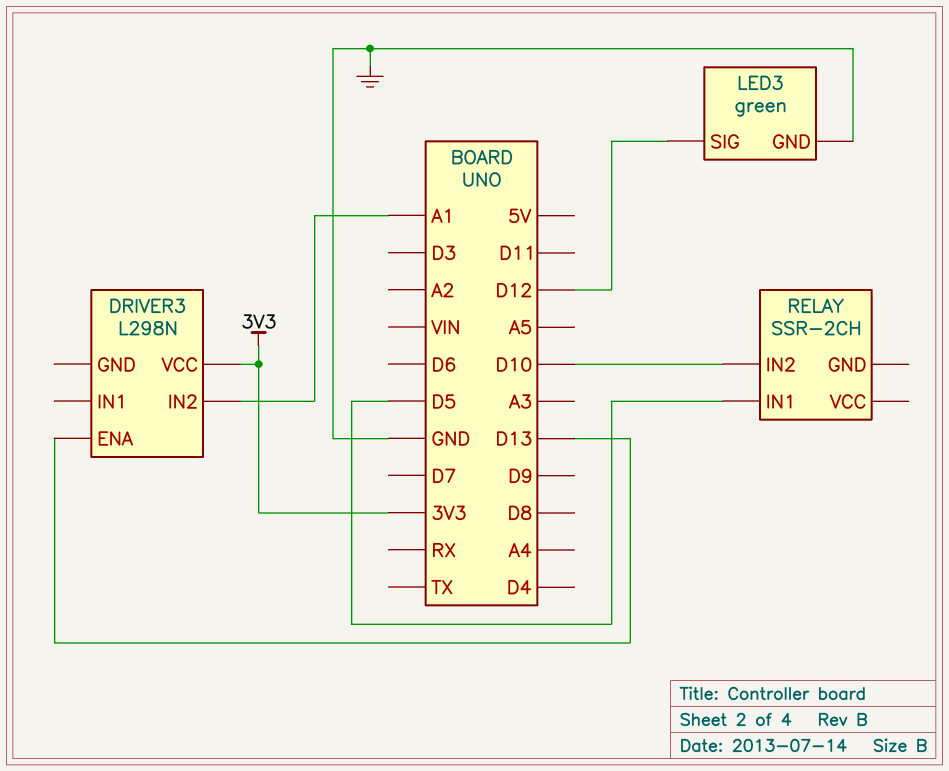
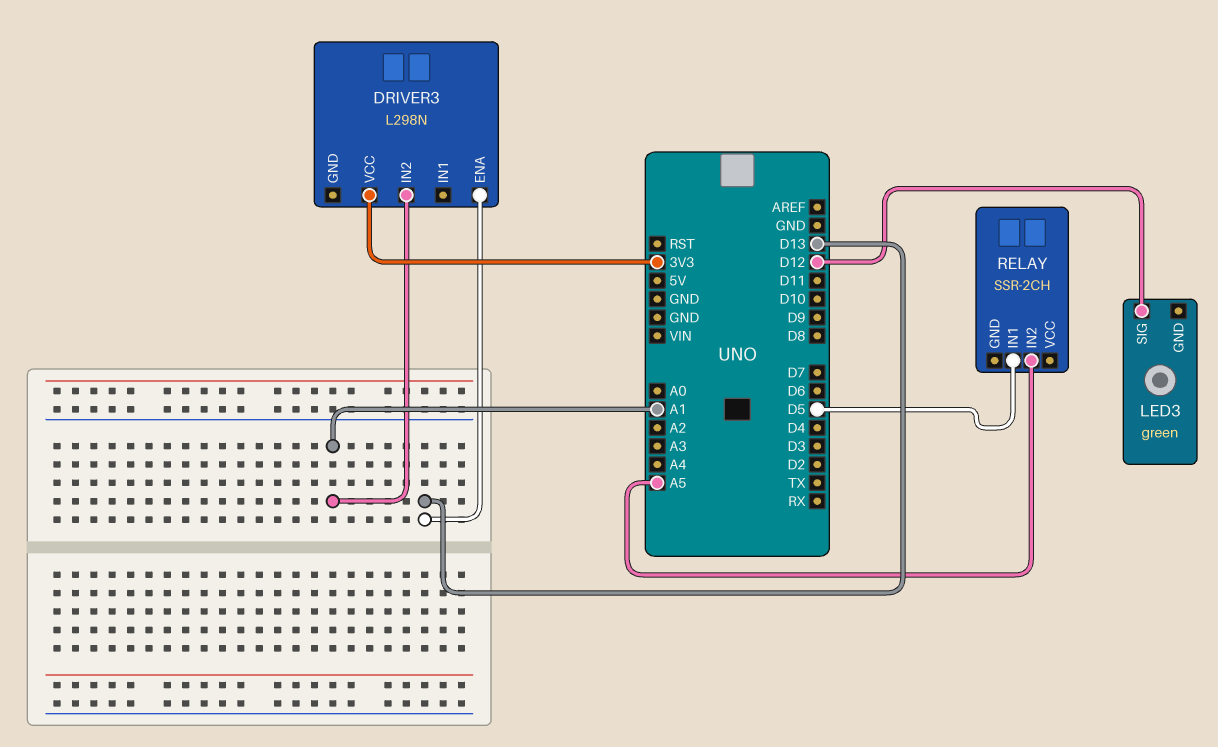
LED3 pin GND: GND -> none
RELAY pin IN2: D10 -> A5

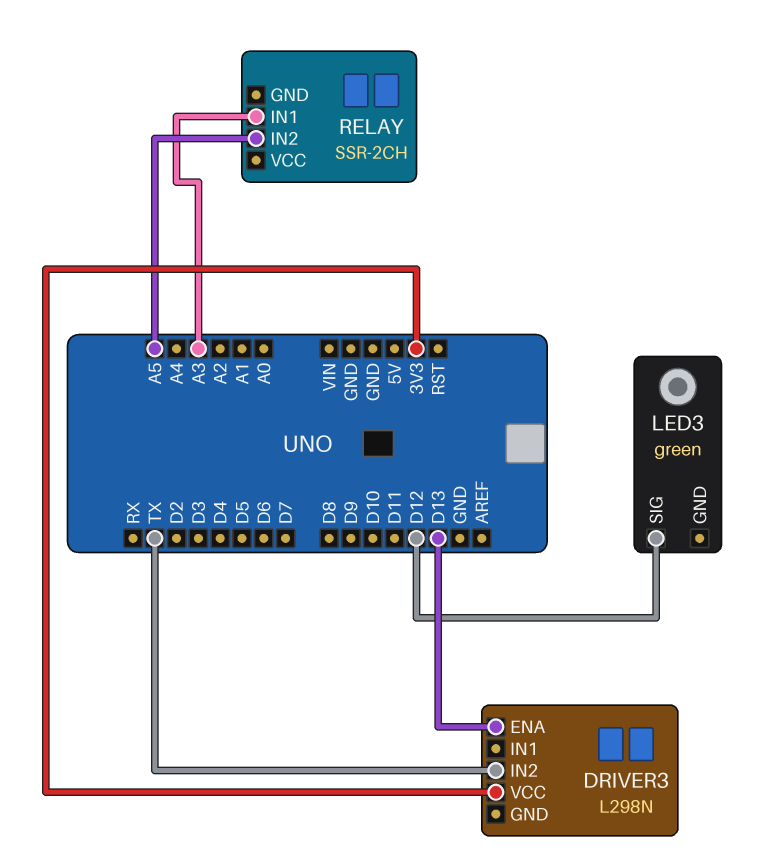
DRIVER3 pin IN2: A1 -> TX
RELAY pin IN1: D5 -> A3

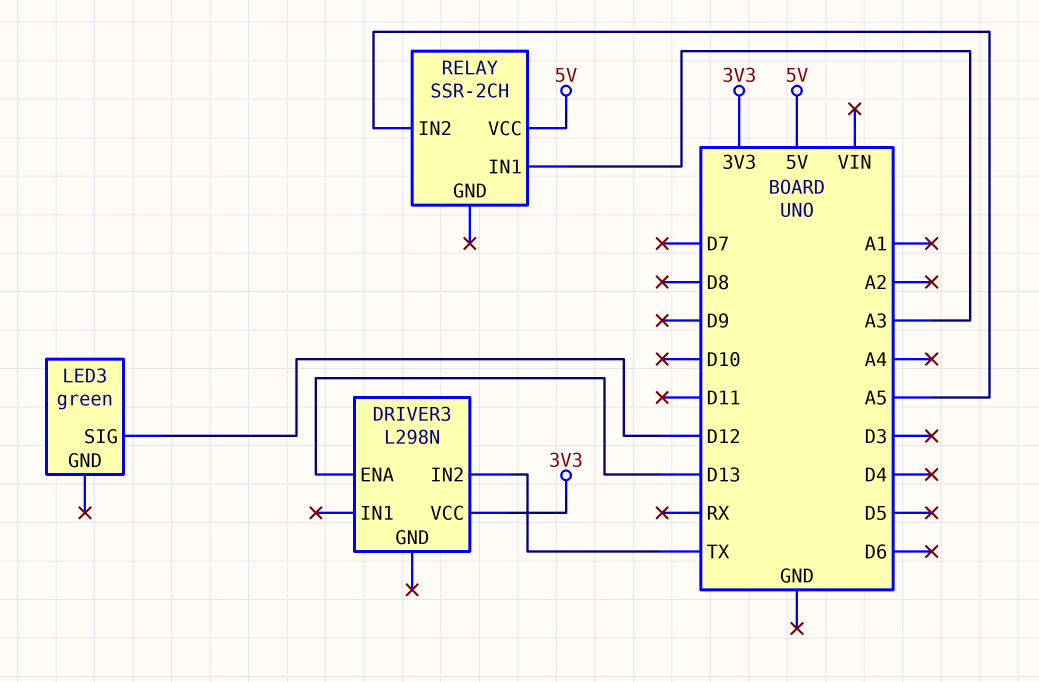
RELAY pin VCC: none -> 5V

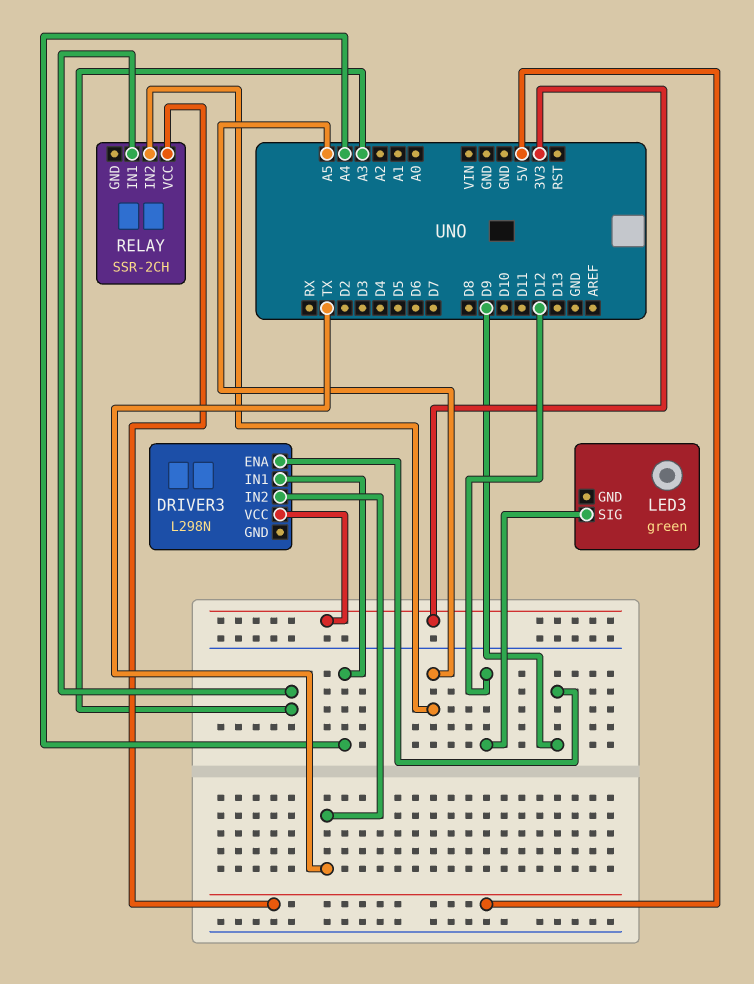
DRIVER3 pin ENA: D13 -> D9
DRIVER3 pin IN1: none -> A4

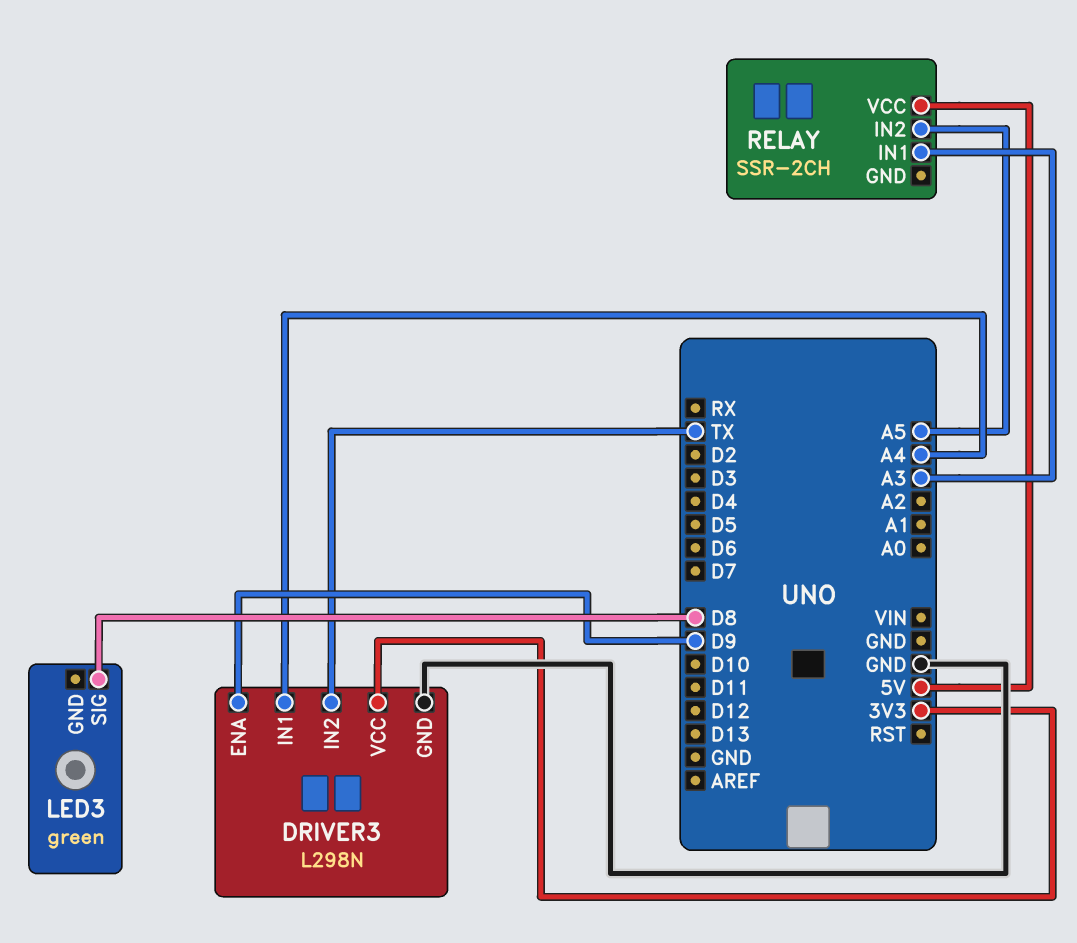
DRIVER3 pin GND: none -> GND
LED3 pin SIG: D12 -> D8

